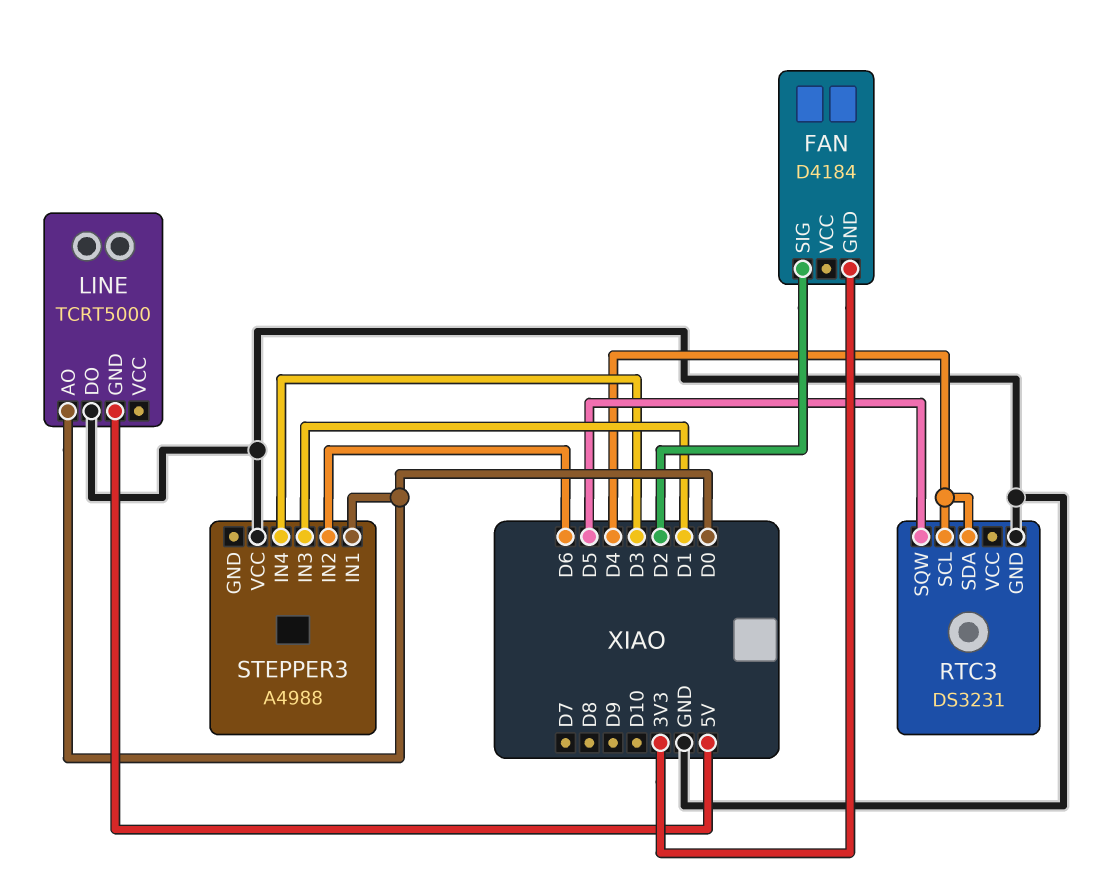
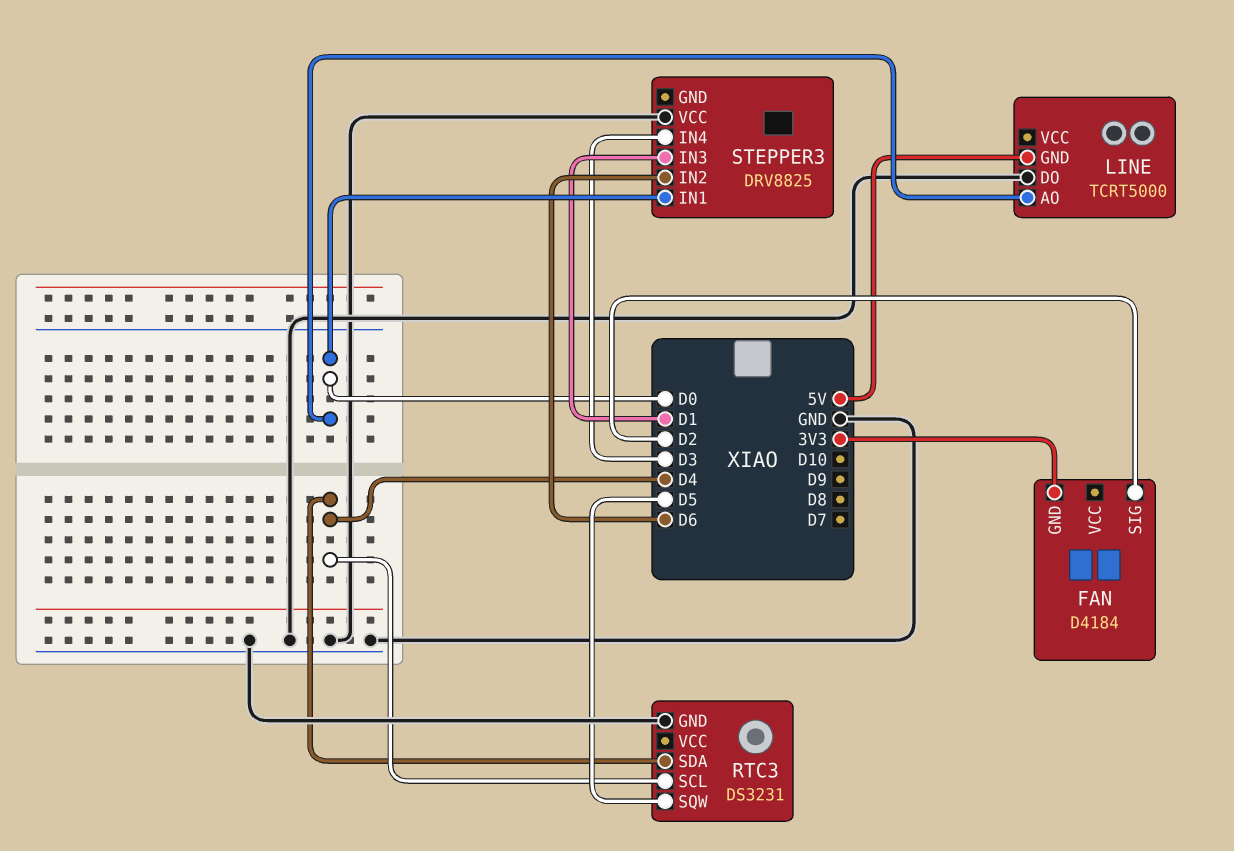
STEPPER3: A4988 -> DRV8825

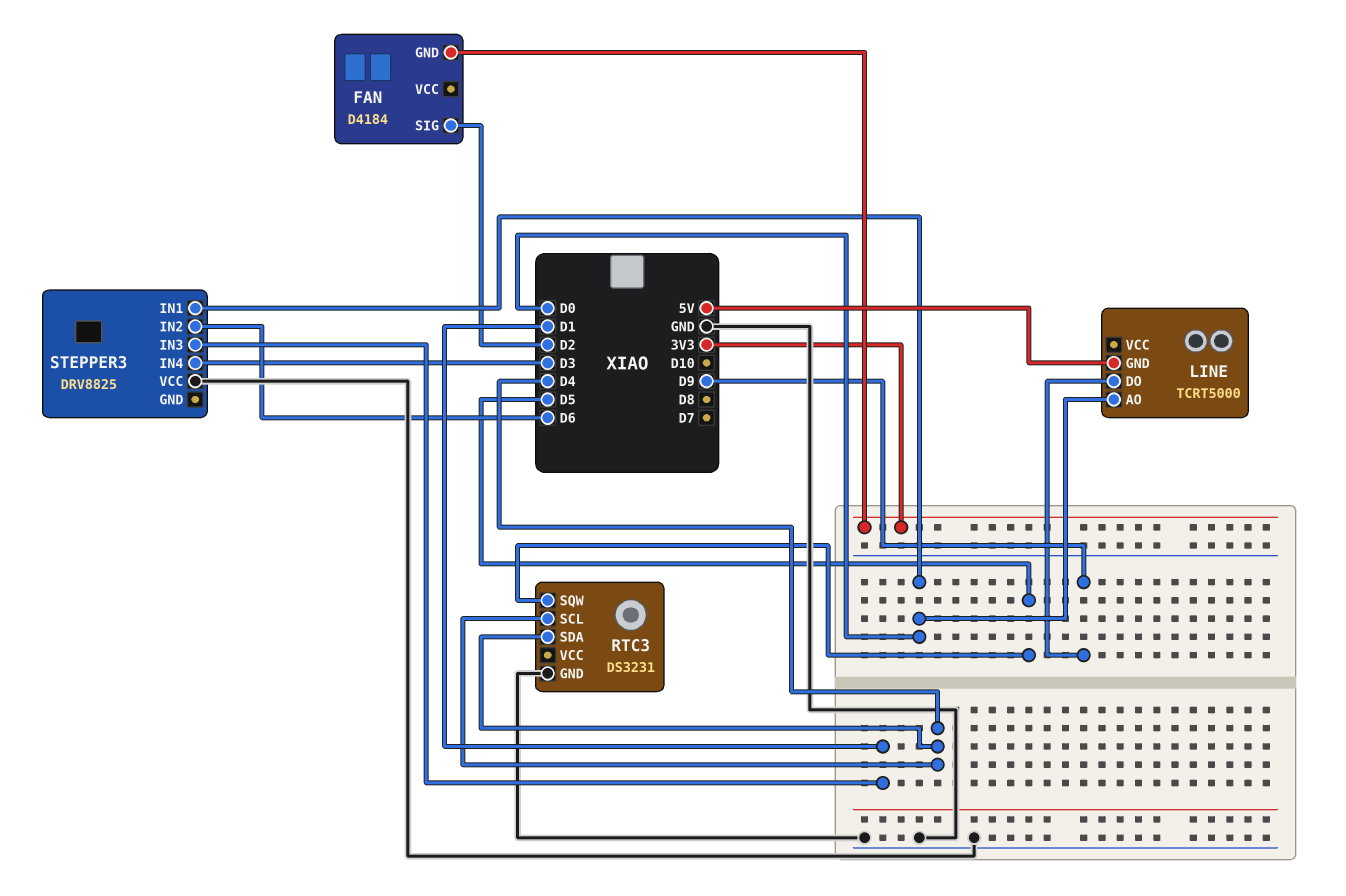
LINE pin DO: GND -> D9

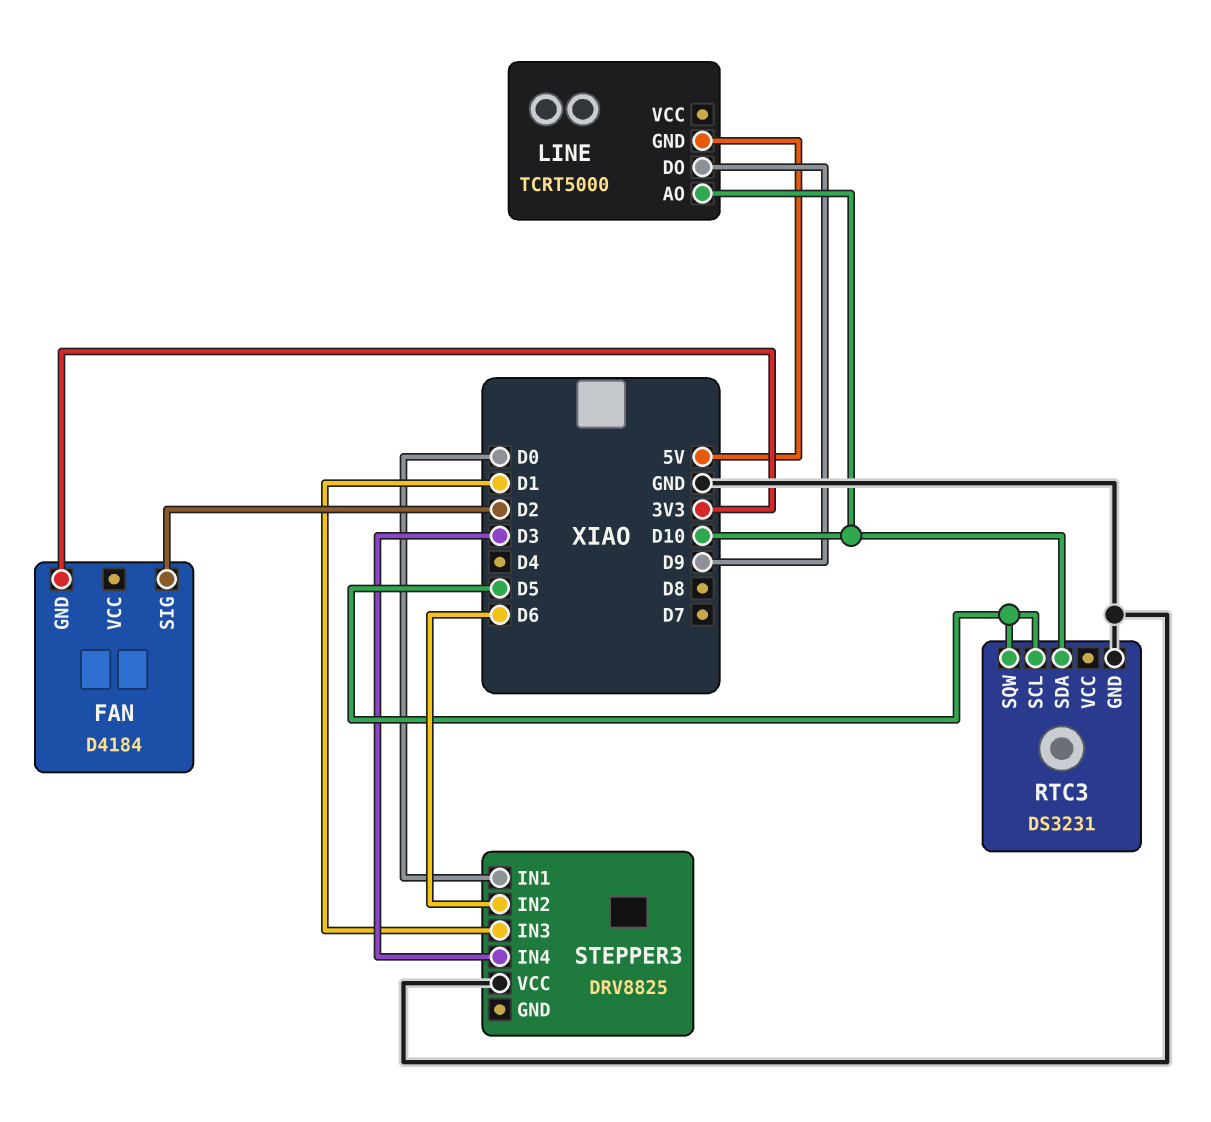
LINE pin AO: D0 -> D10
RTC3 pin SCL: D4 -> D5
RTC3 pin SDA: D4 -> D10

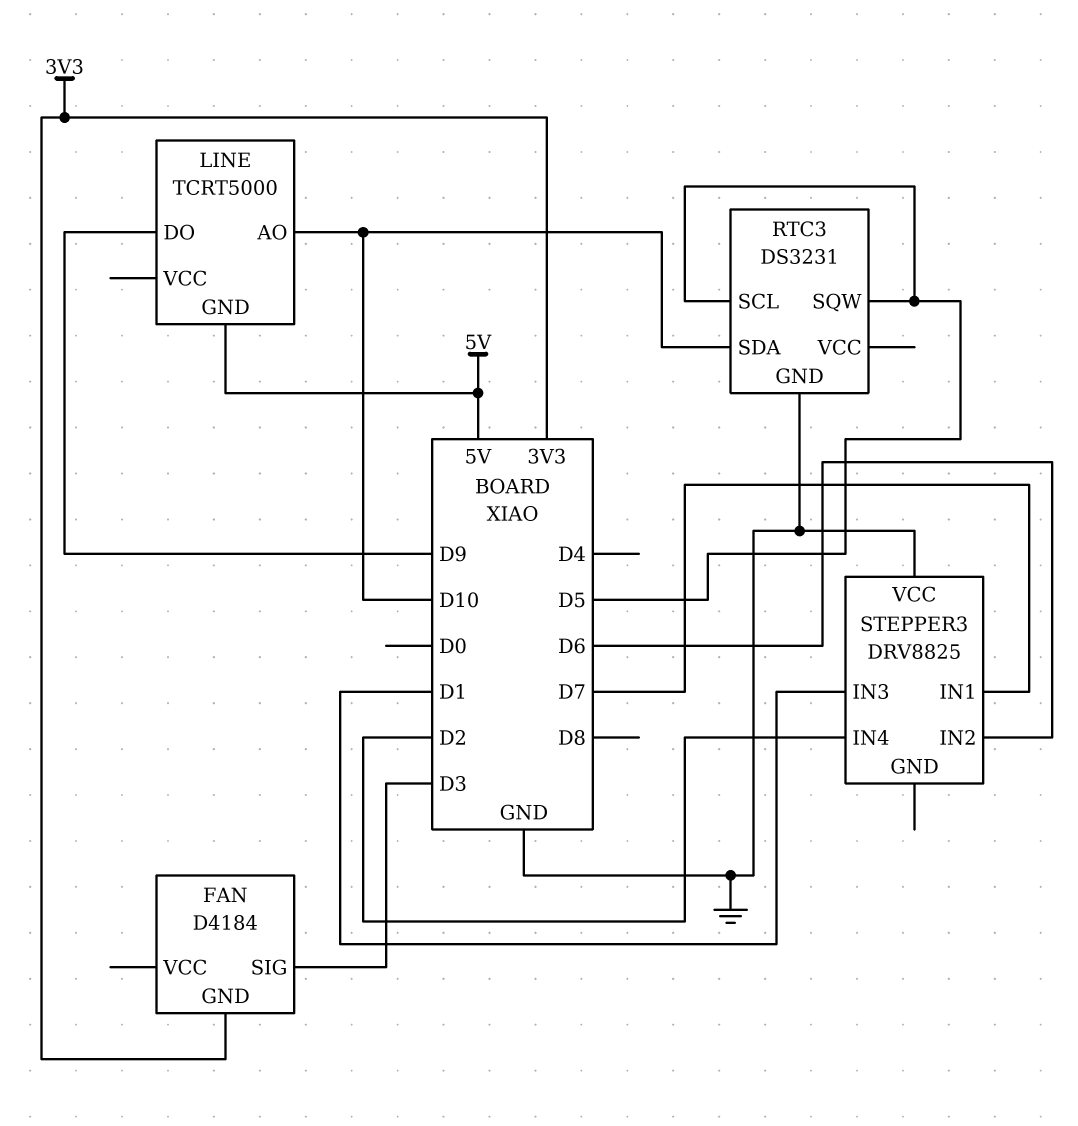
FAN pin SIG: D2 -> D3
STEPPER3 pin IN1: D0 -> D7
STEPPER3 pin IN4: D3 -> D2

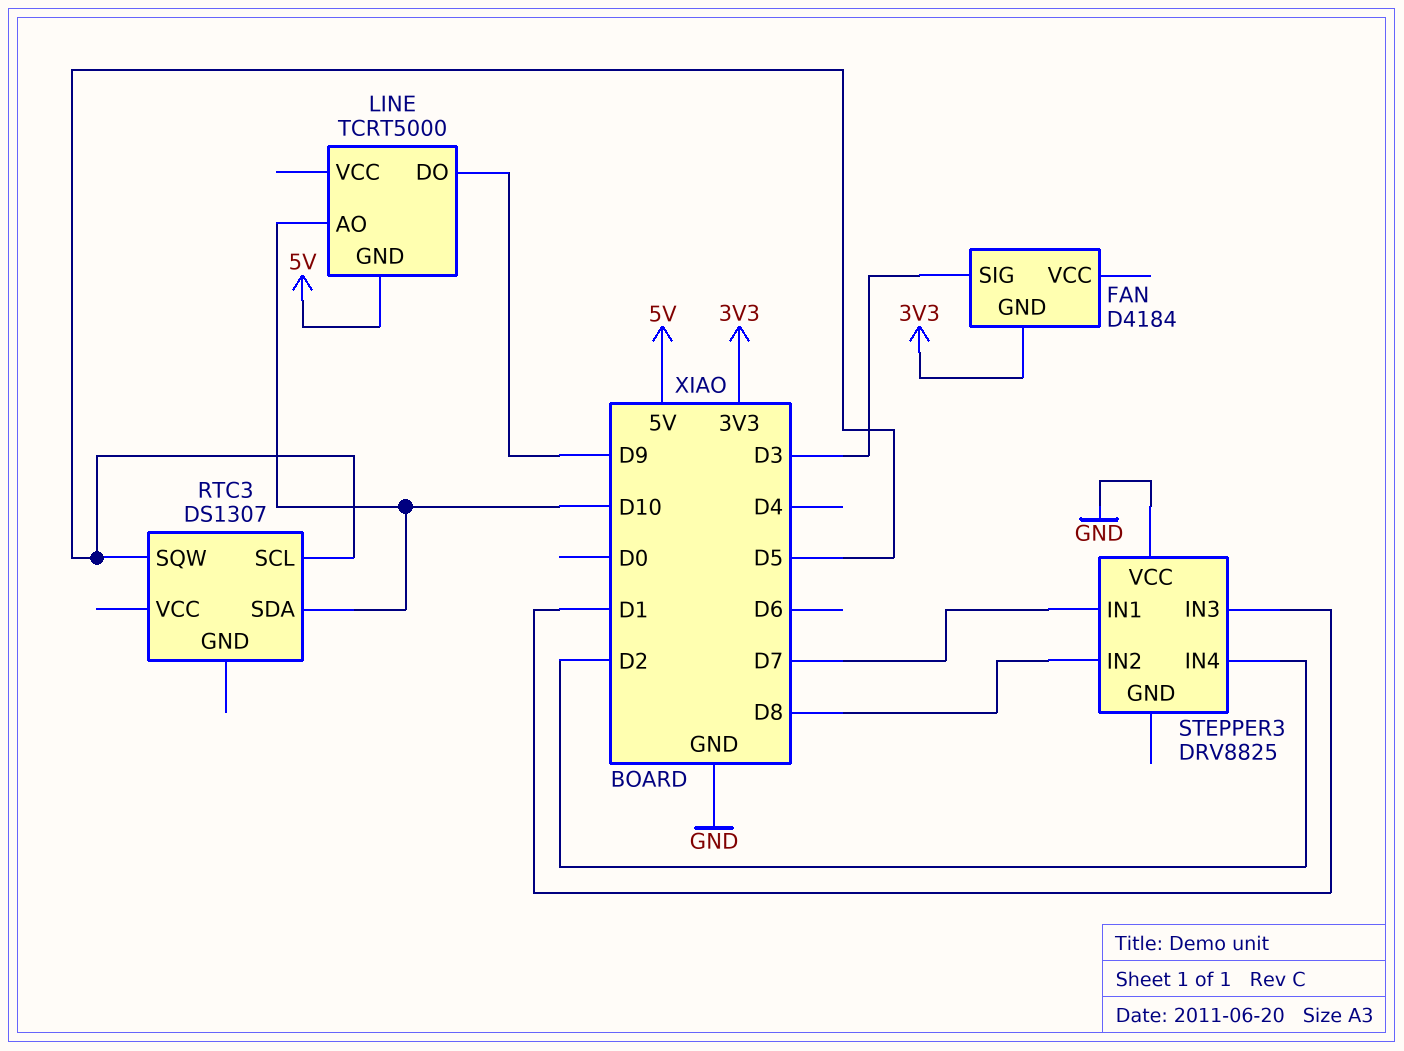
RTC3: DS3231 -> DS1307
RTC3 pin GND: GND -> none
STEPPER3 pin IN2: D6 -> D8

